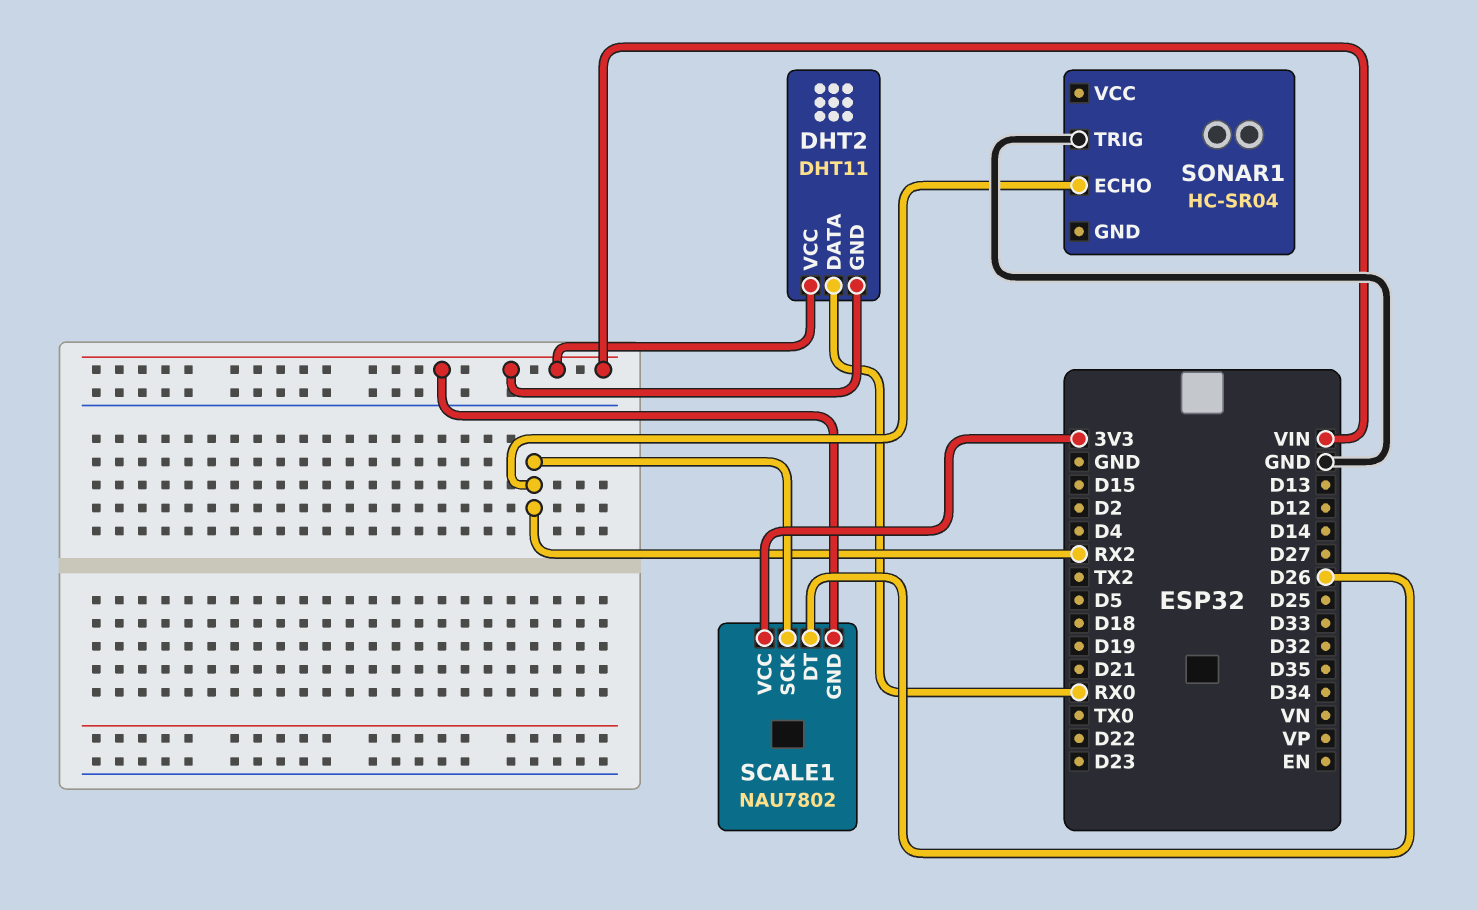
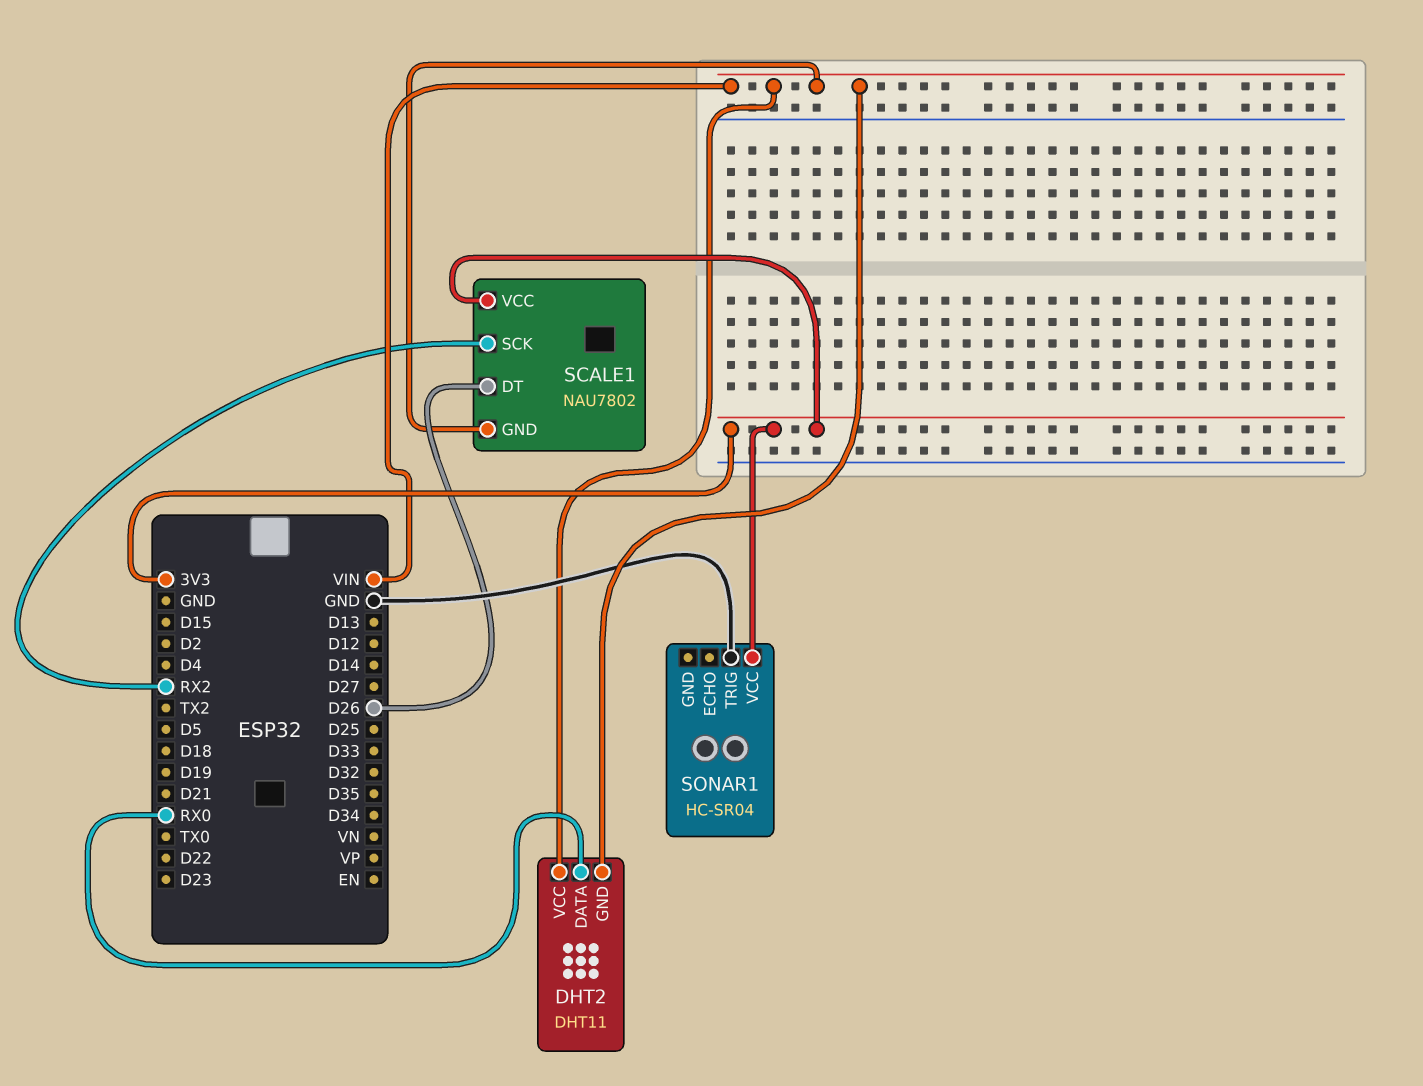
SONAR1 pin ECHO: RX2 -> none
SONAR1 pin VCC: none -> 3V3

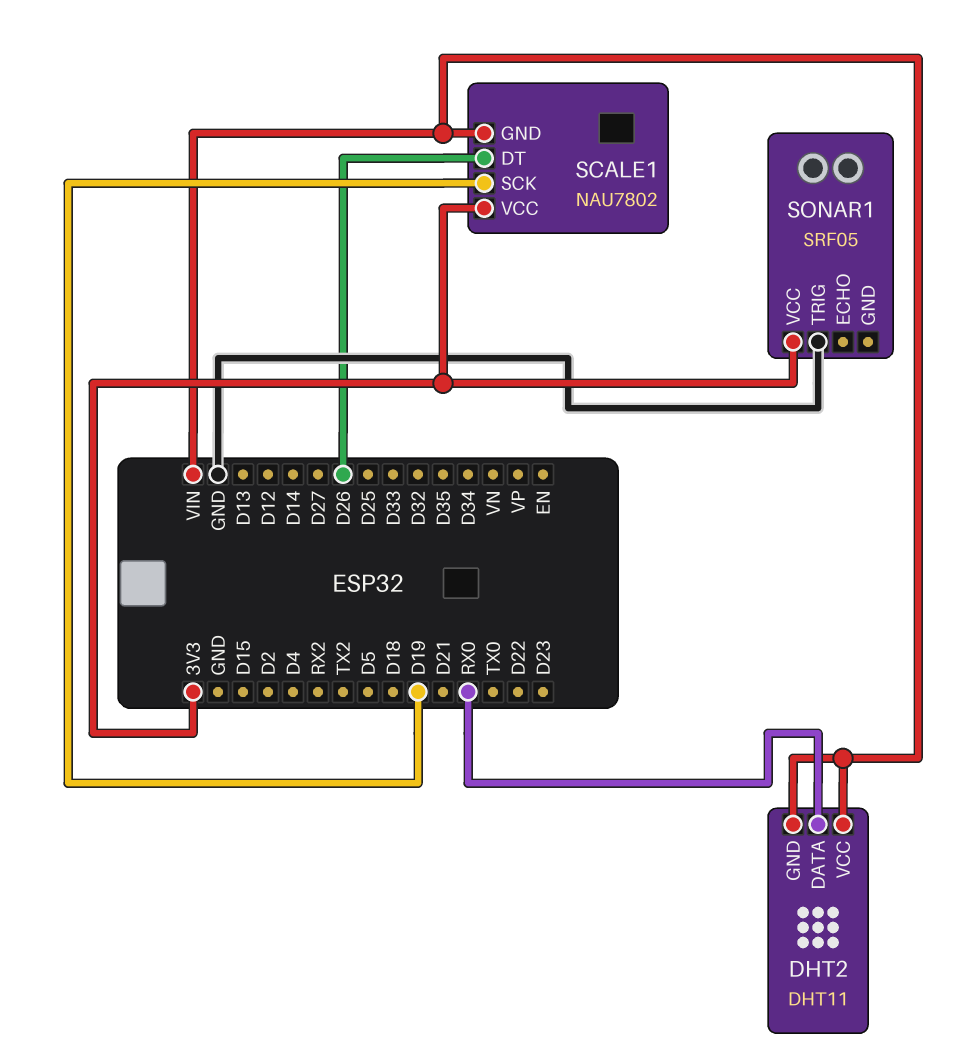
SCALE1 pin SCK: RX2 -> D19
SONAR1: HC-SR04 -> SRF05

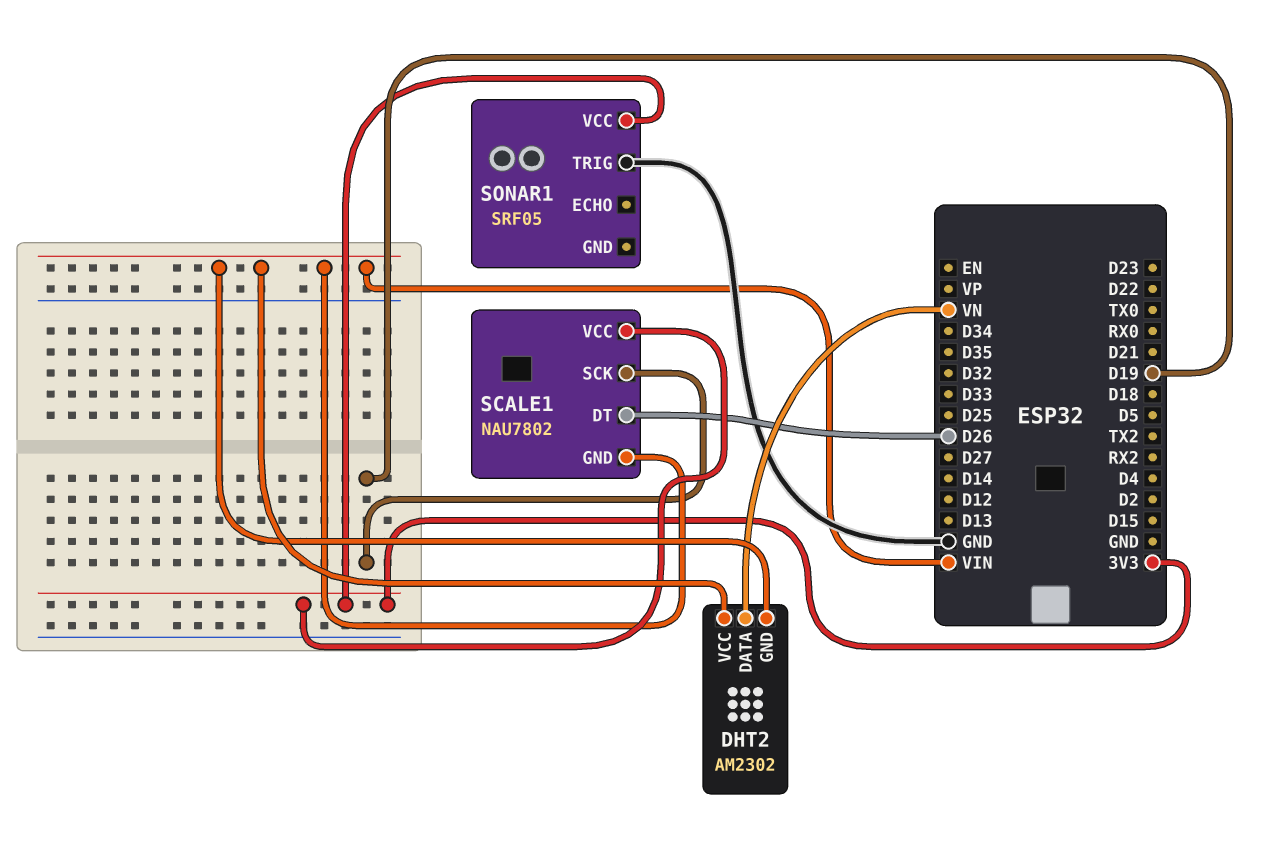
DHT2: DHT11 -> AM2302
DHT2 pin DATA: RX0 -> VN

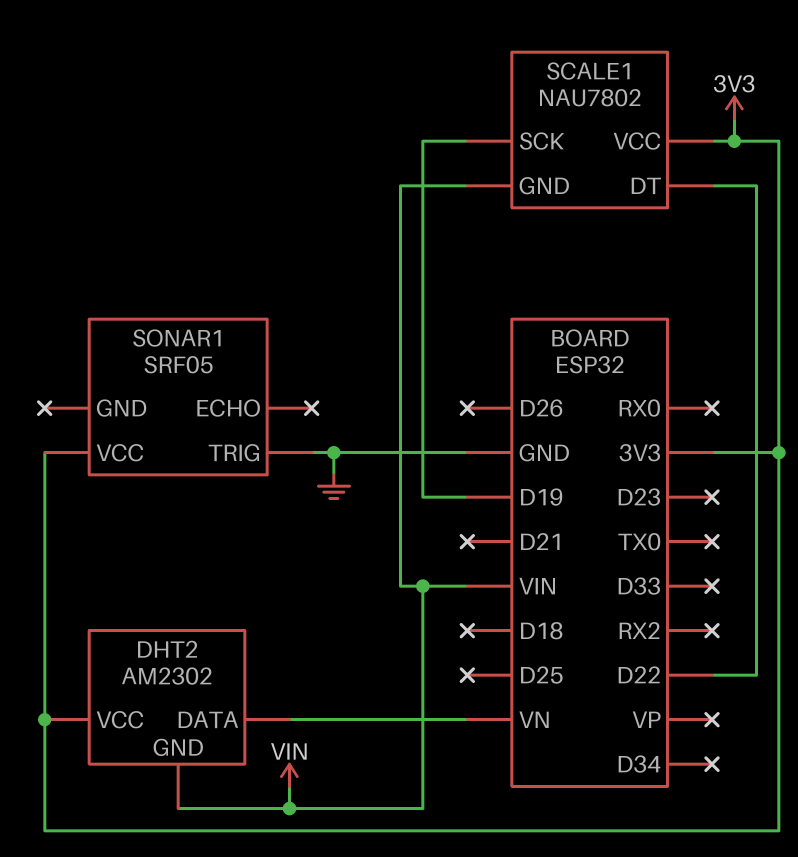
DHT2 pin VCC: VIN -> 3V3
SCALE1 pin DT: D26 -> D22

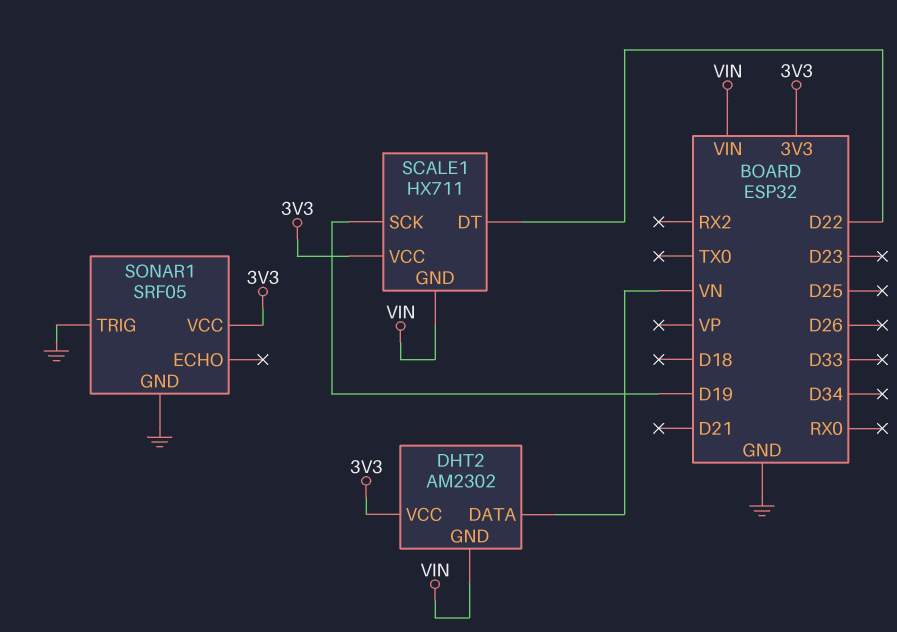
SCALE1: NAU7802 -> HX711
SONAR1 pin GND: none -> GND

